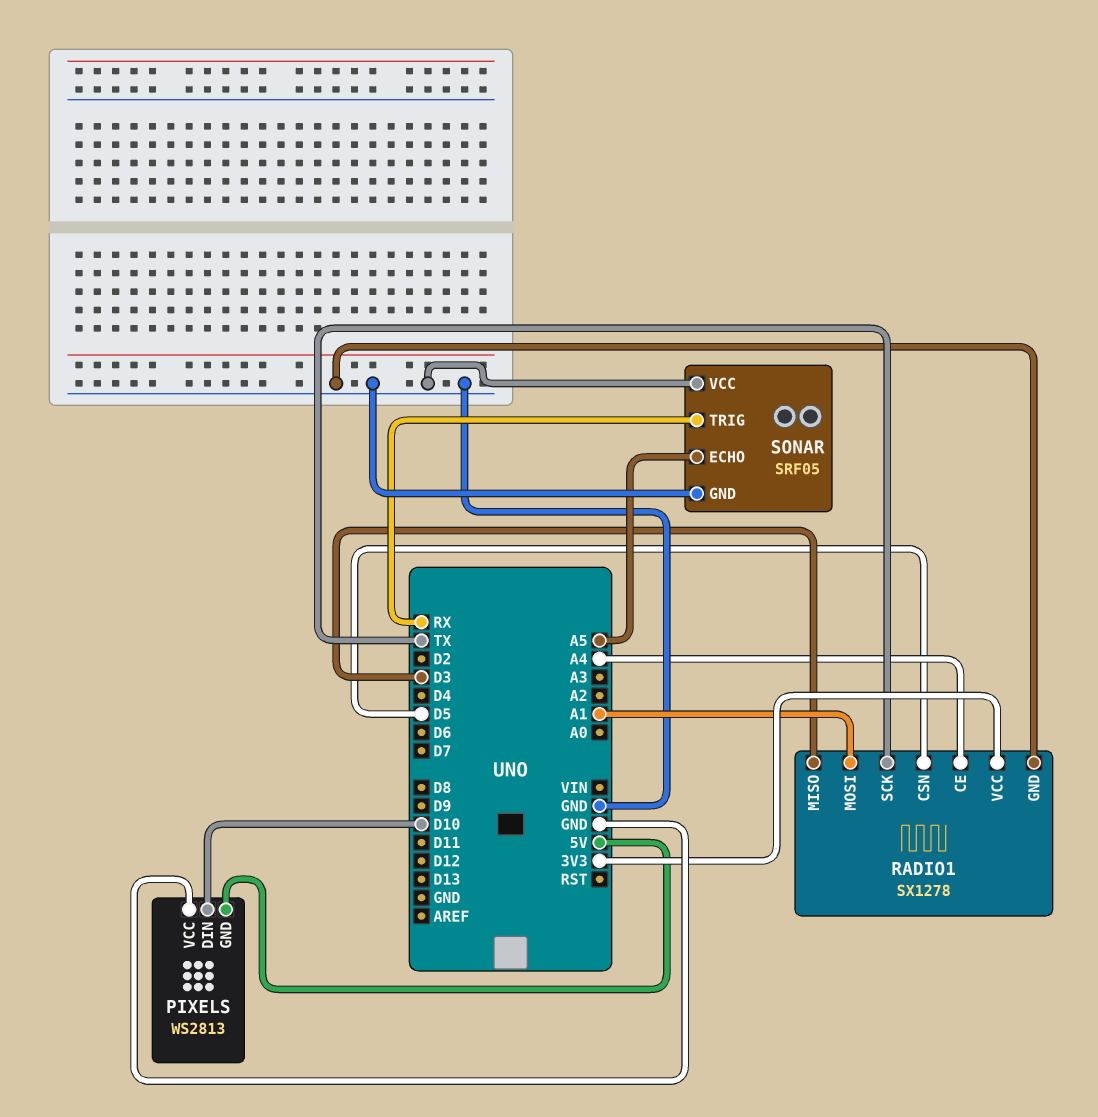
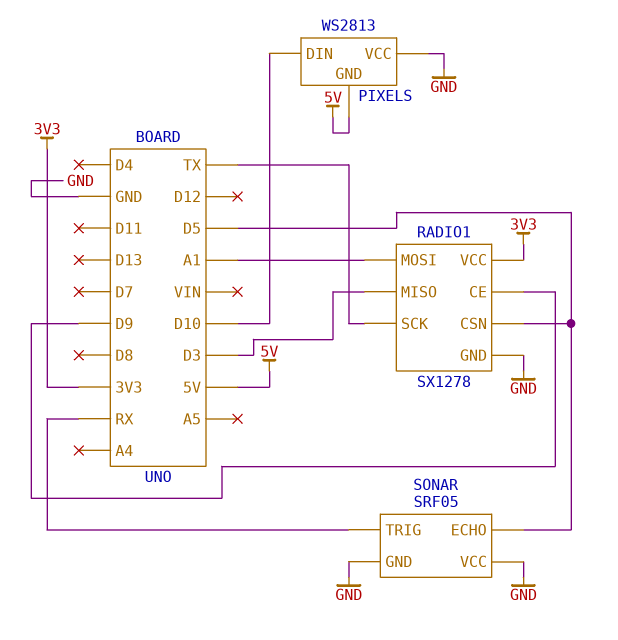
RADIO1 pin CE: A4 -> D9
SONAR pin ECHO: A5 -> D5

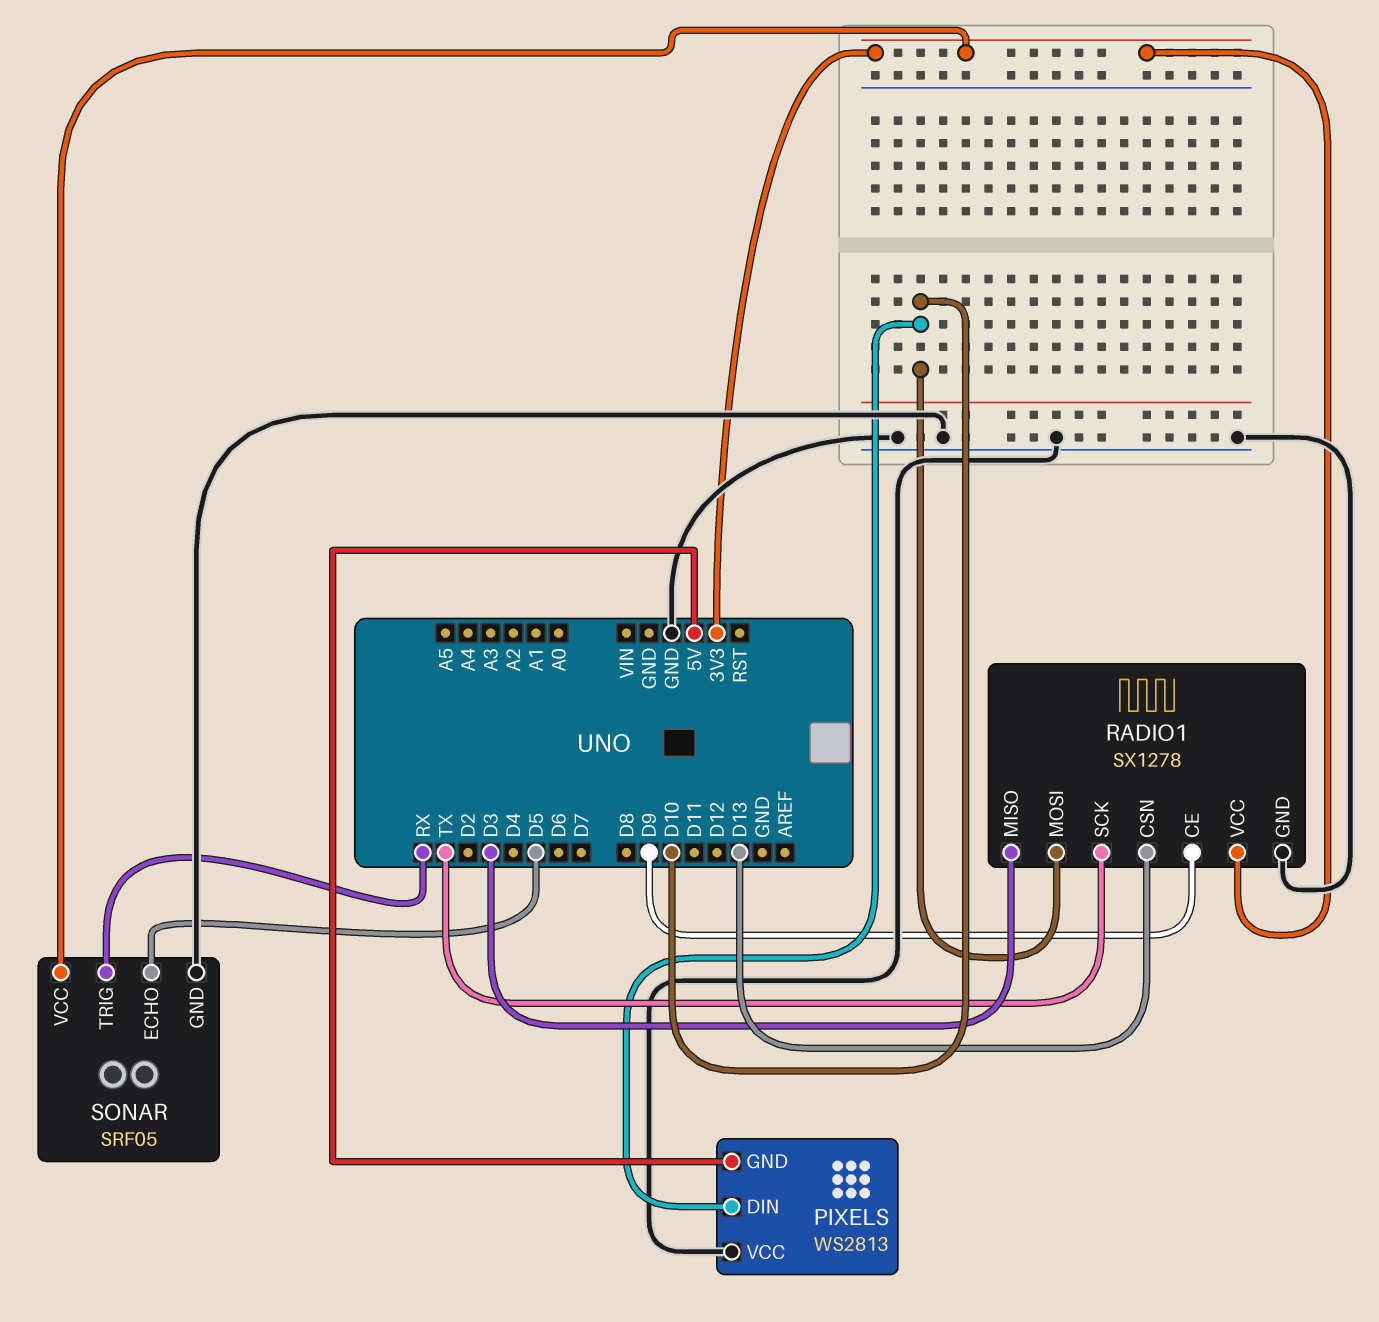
RADIO1 pin CSN: D5 -> D13
RADIO1 pin MOSI: A1 -> D10
SONAR pin VCC: GND -> 3V3

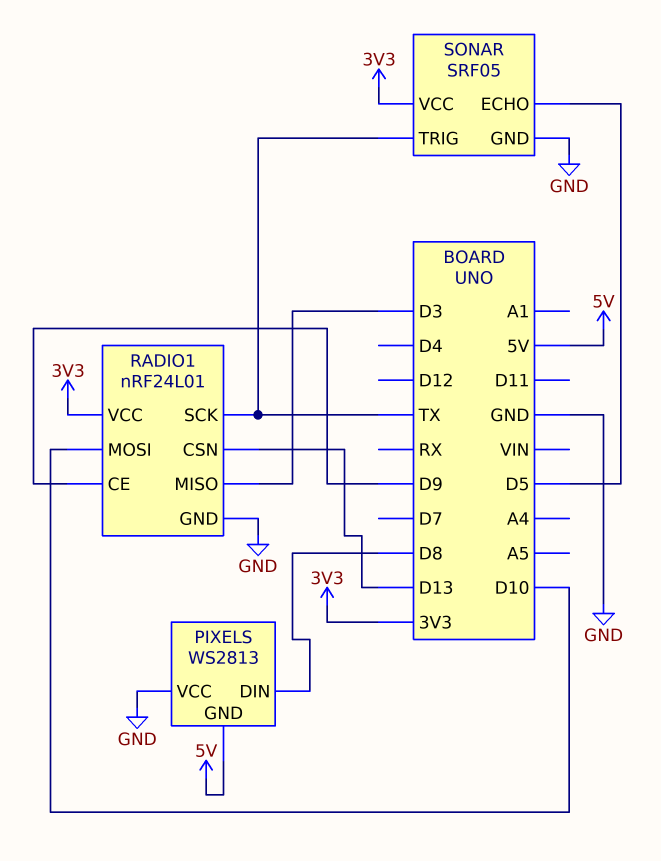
PIXELS pin DIN: D10 -> D8
RADIO1: SX1278 -> nRF24L01
SONAR pin TRIG: RX -> TX

